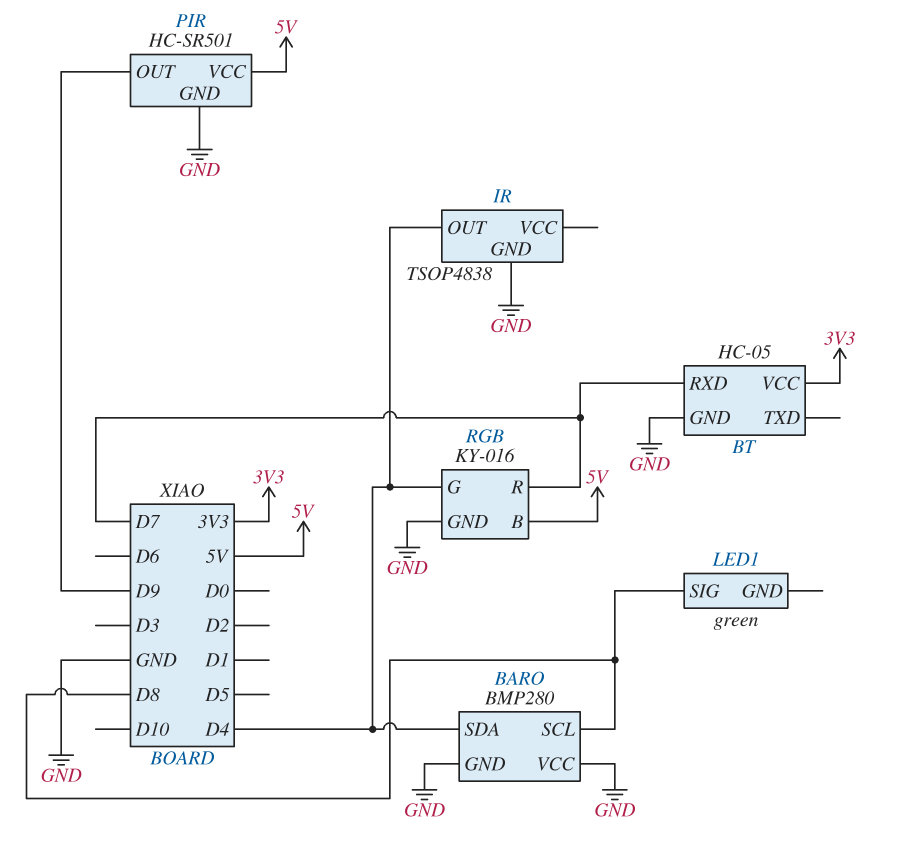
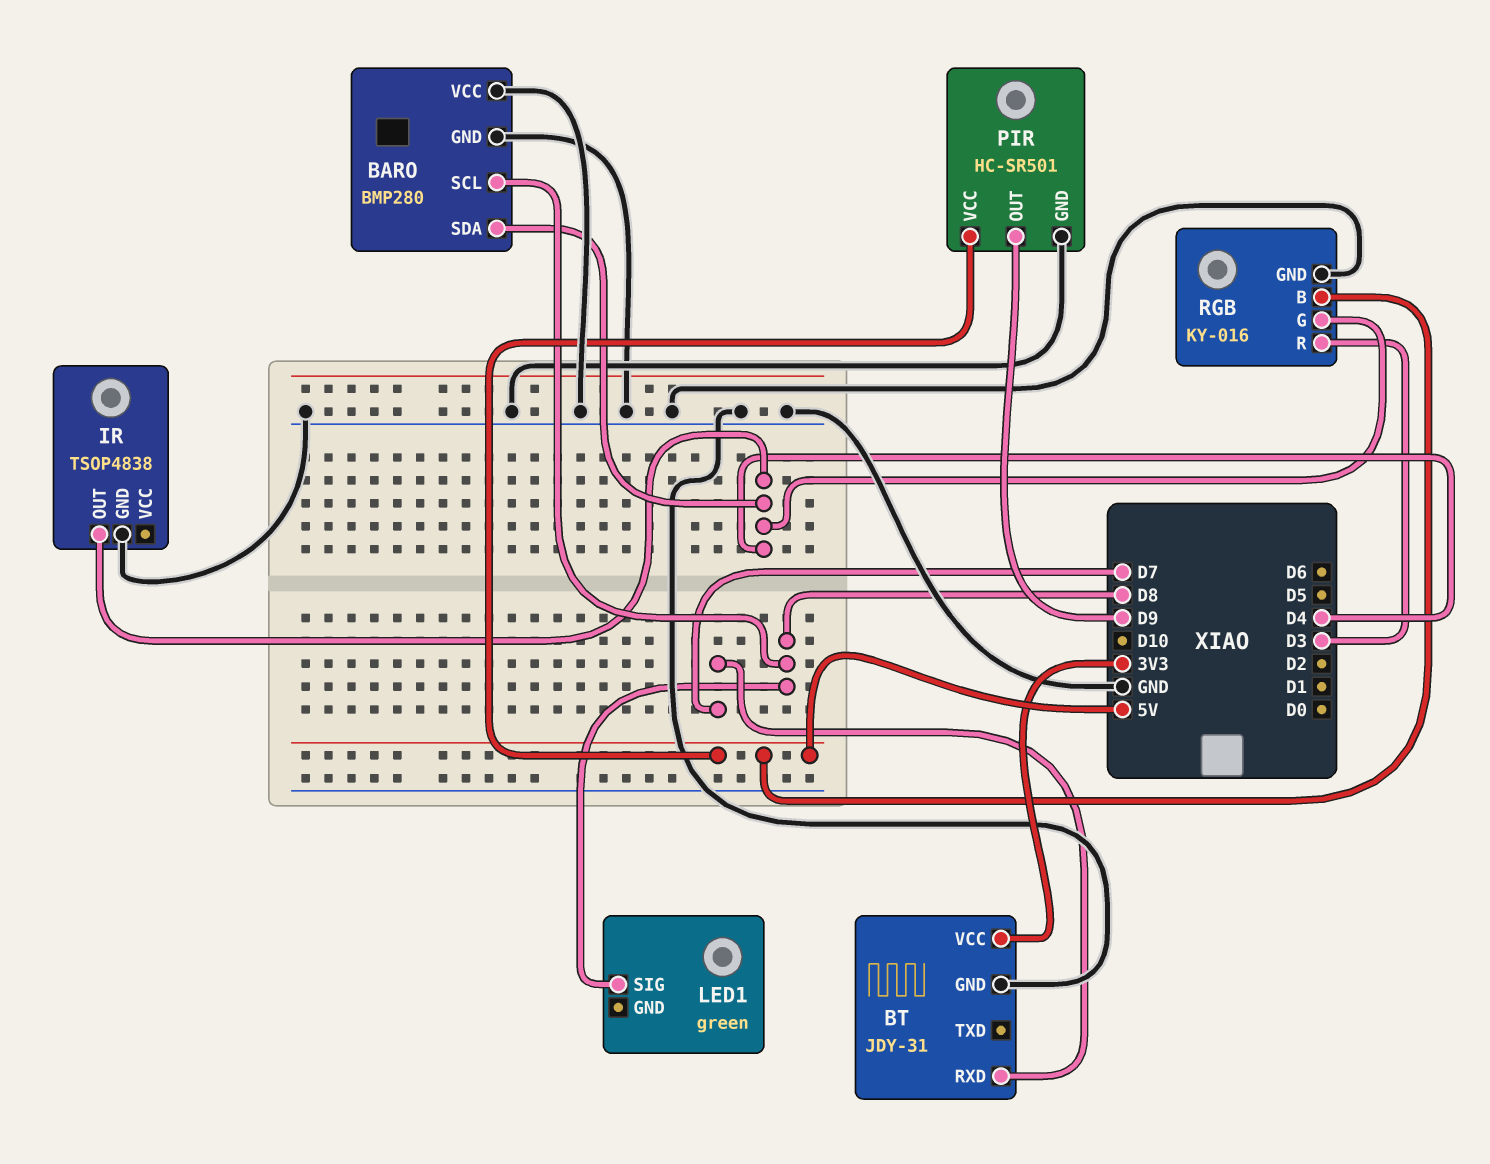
BT: HC-05 -> JDY-31
RGB pin R: D7 -> D3

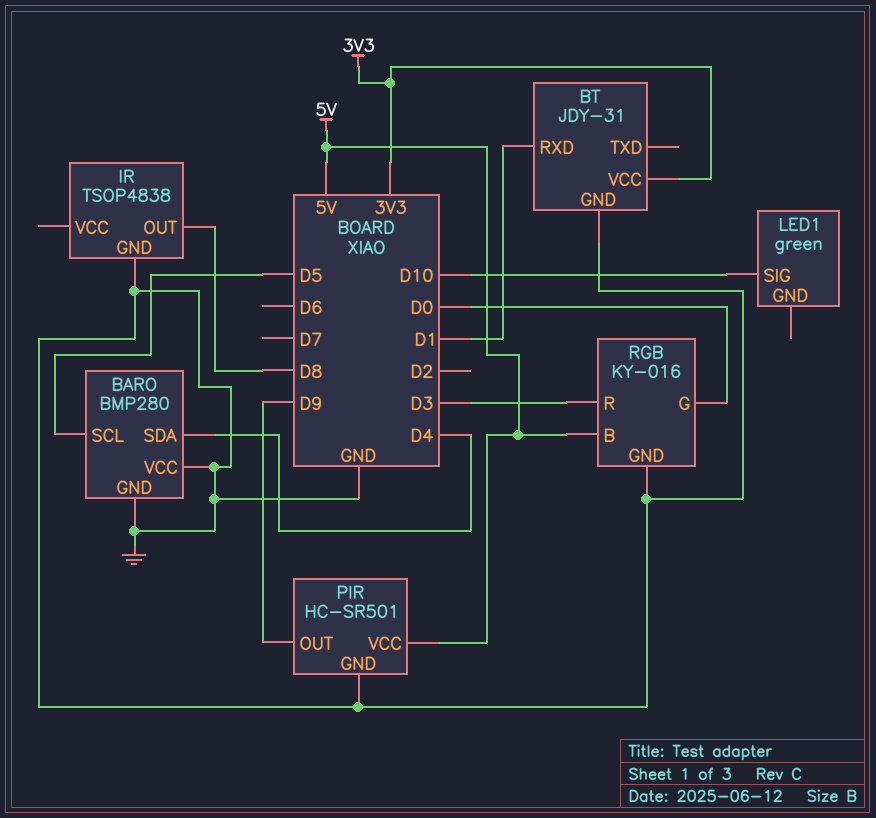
BARO pin SCL: D8 -> D5
BT pin RXD: D7 -> D1
IR pin OUT: D4 -> D8
LED1 pin SIG: D8 -> D10
RGB pin G: D4 -> D0

